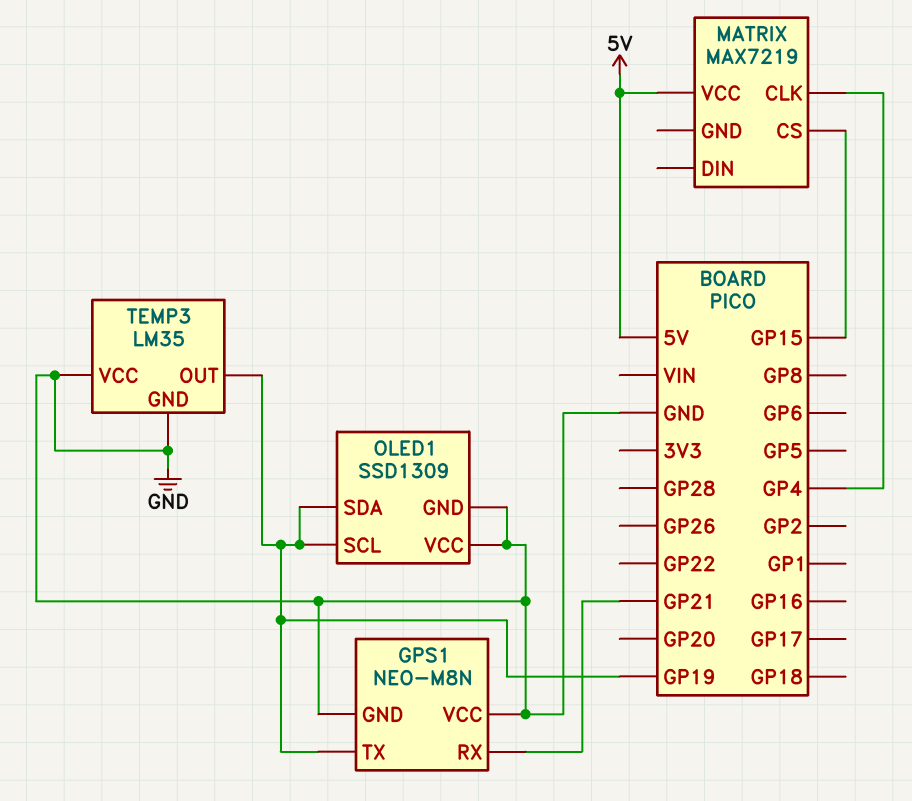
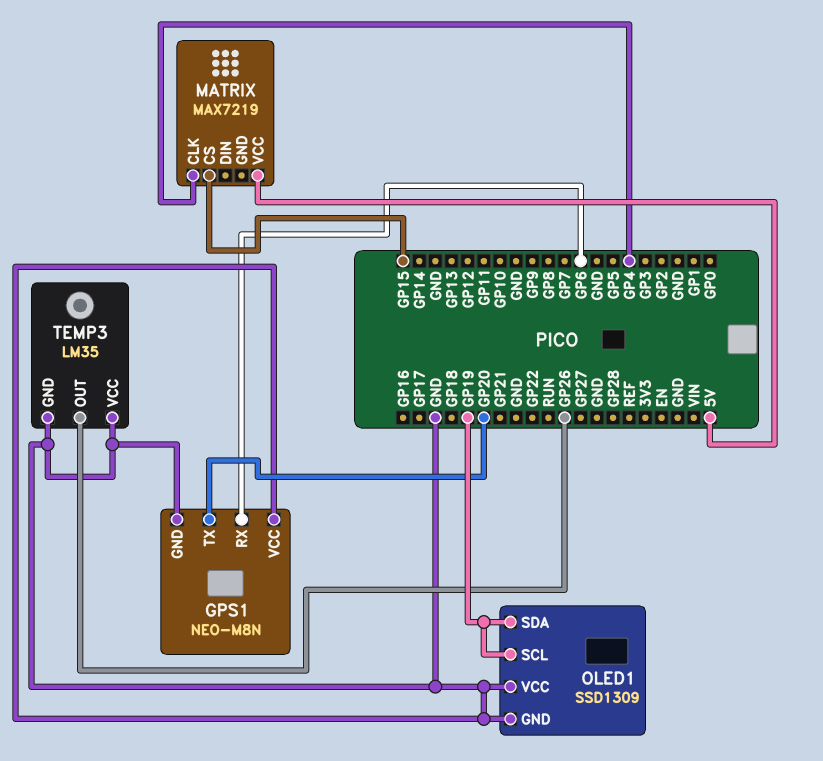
GPS1 pin RX: GP21 -> GP6
GPS1 pin TX: GP19 -> GP20
TEMP3 pin OUT: GP19 -> GP26

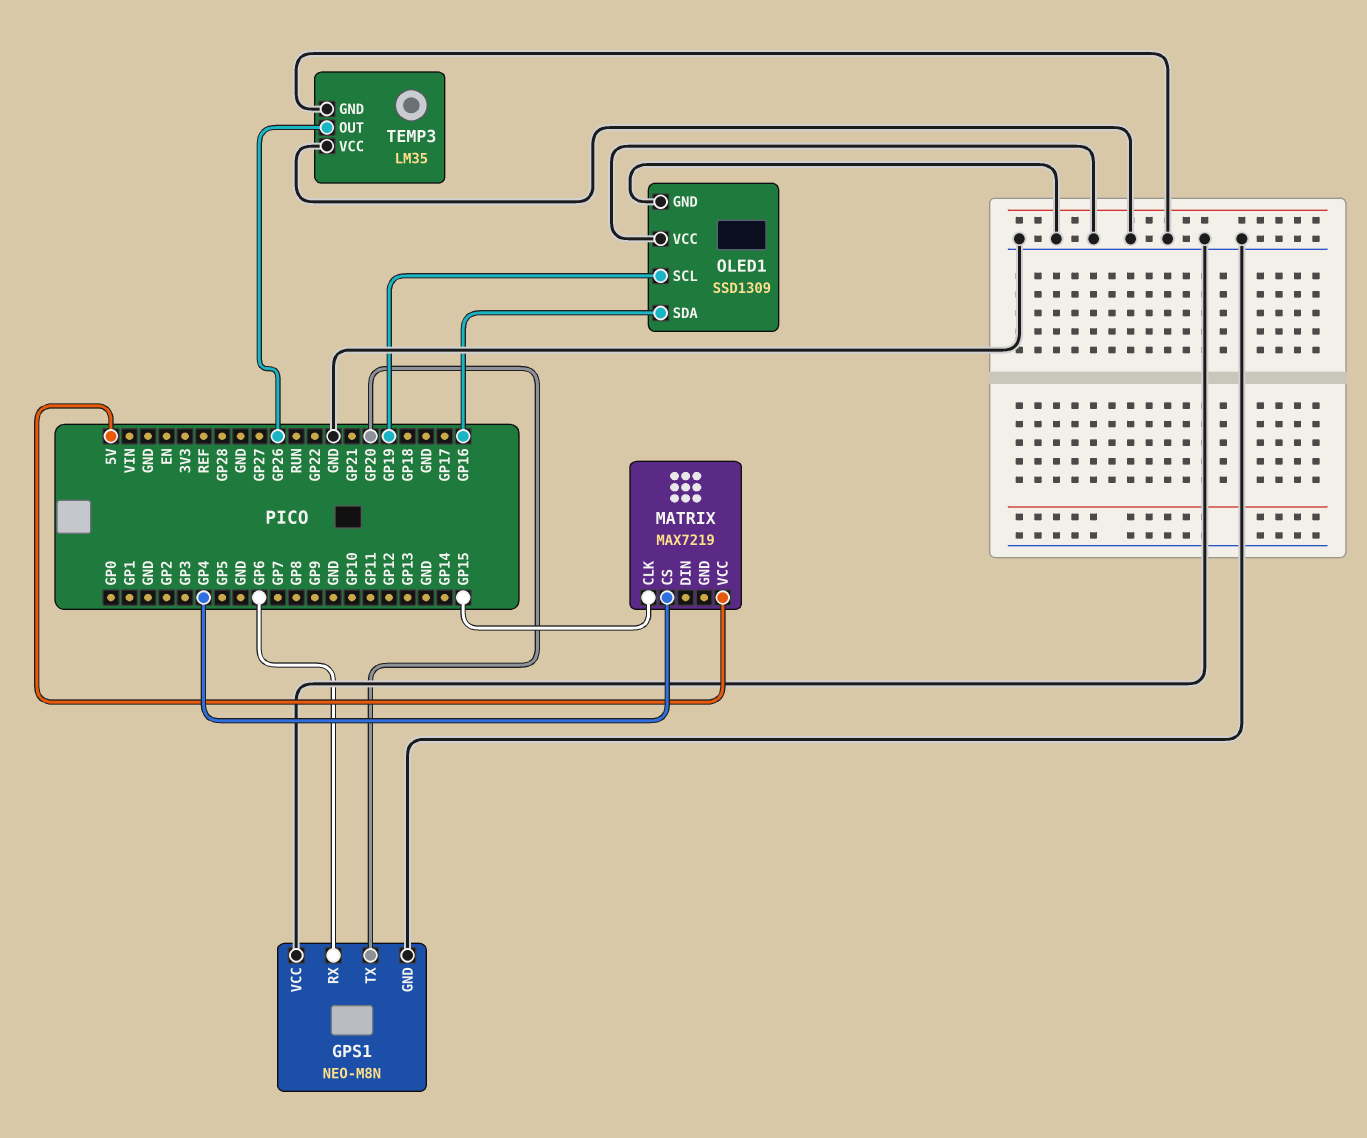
MATRIX pin CLK: GP4 -> GP15
MATRIX pin CS: GP15 -> GP4
OLED1 pin SDA: GP19 -> GP16

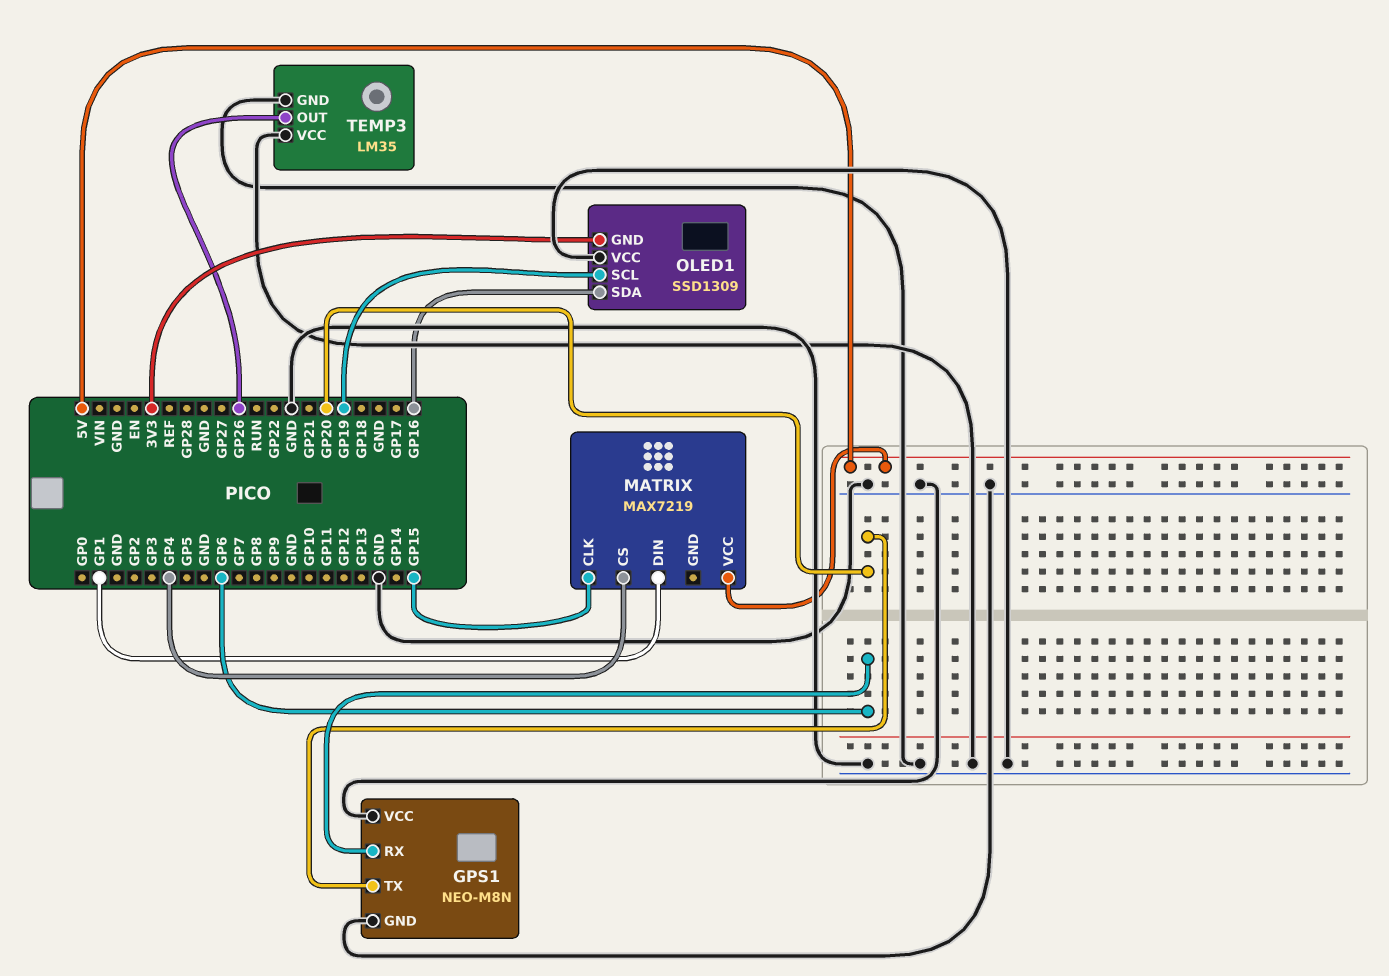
MATRIX pin DIN: none -> GP1
OLED1 pin GND: GND -> 3V3

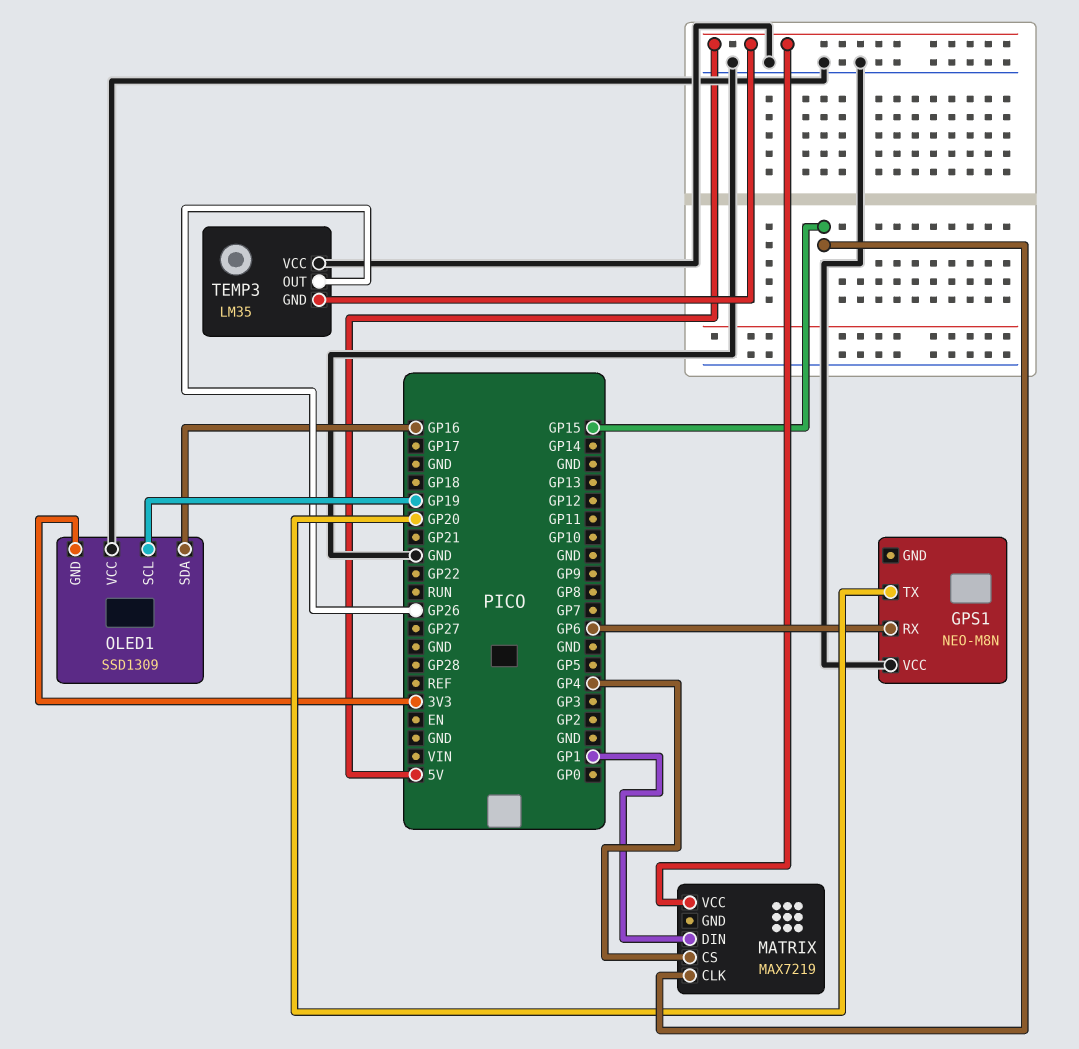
GPS1 pin GND: GND -> none
TEMP3 pin GND: GND -> 5V

